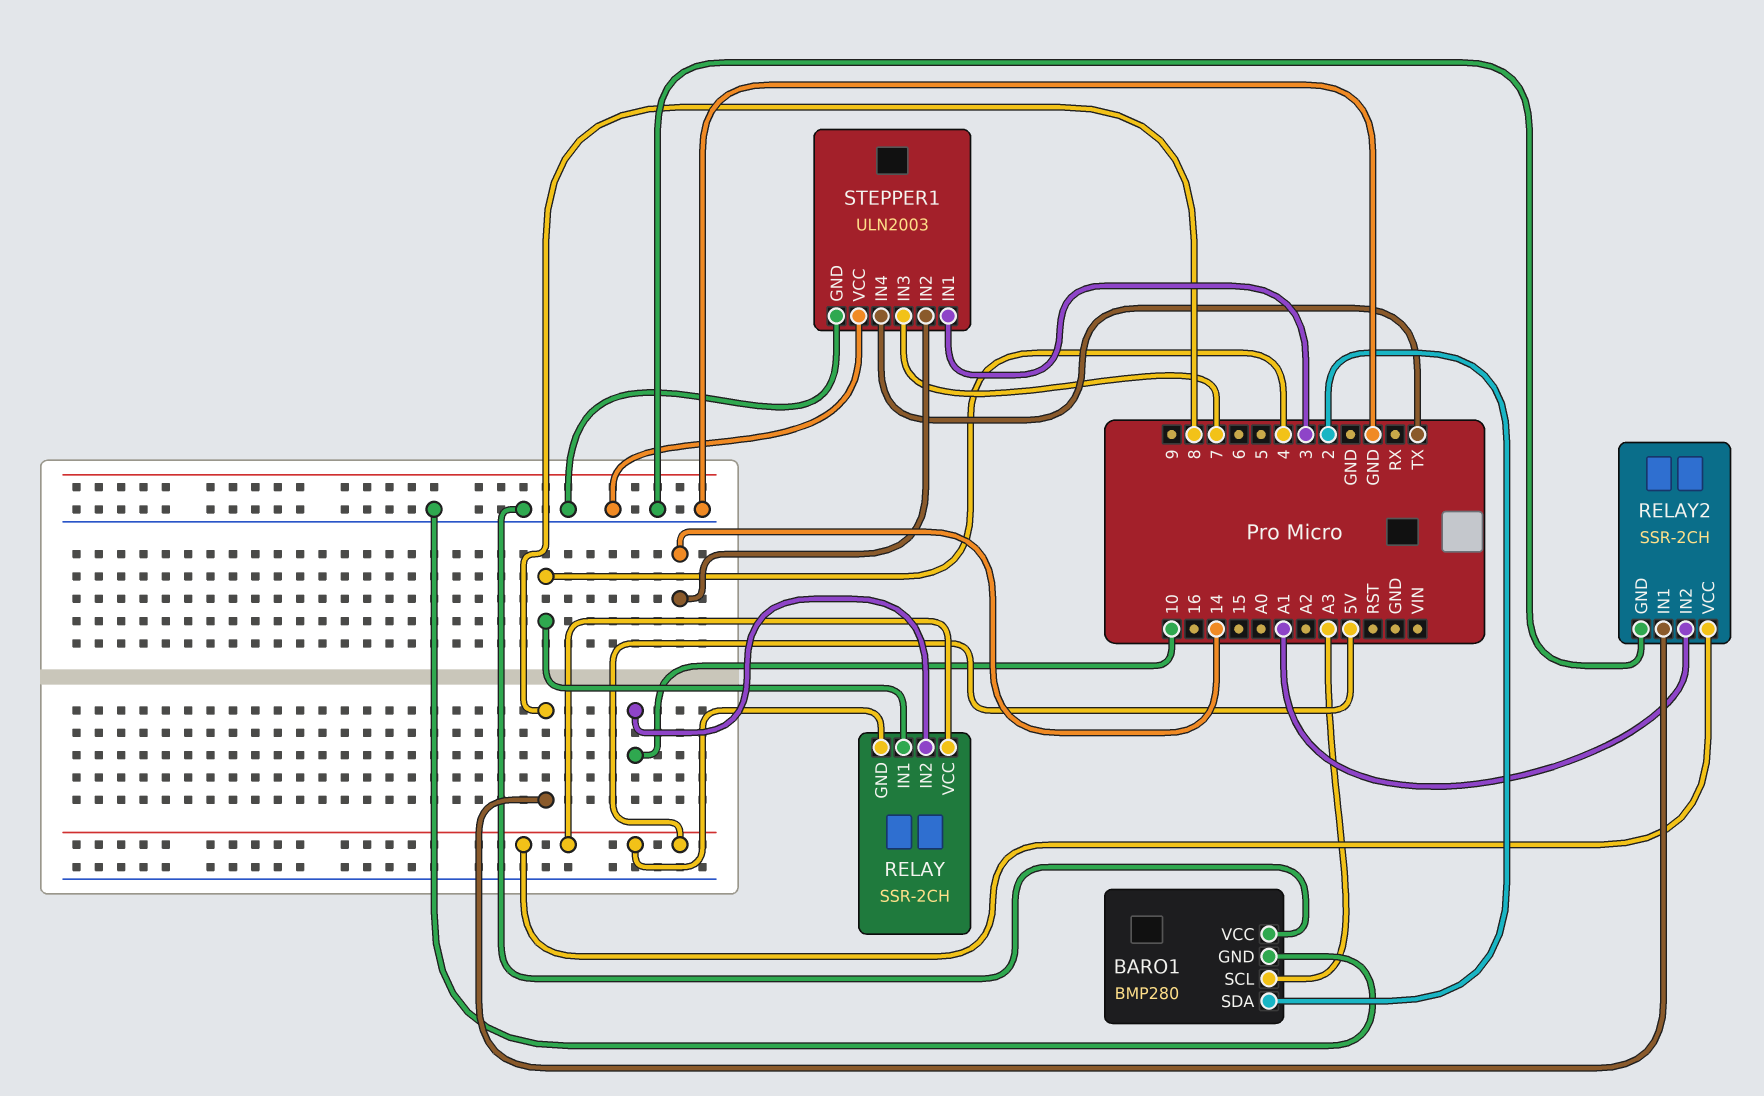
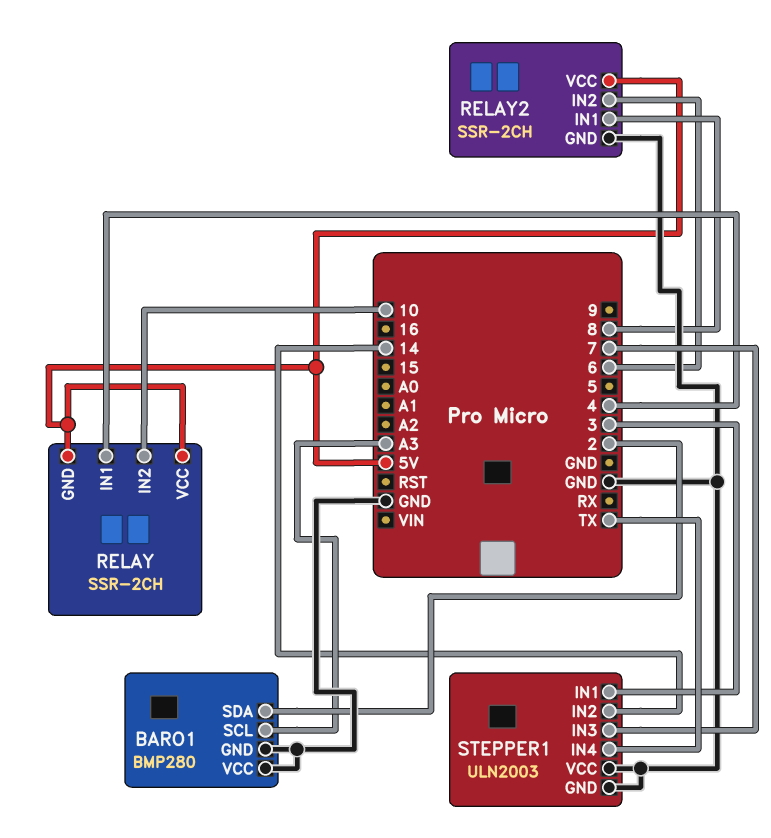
RELAY2 pin IN2: A1 -> 6

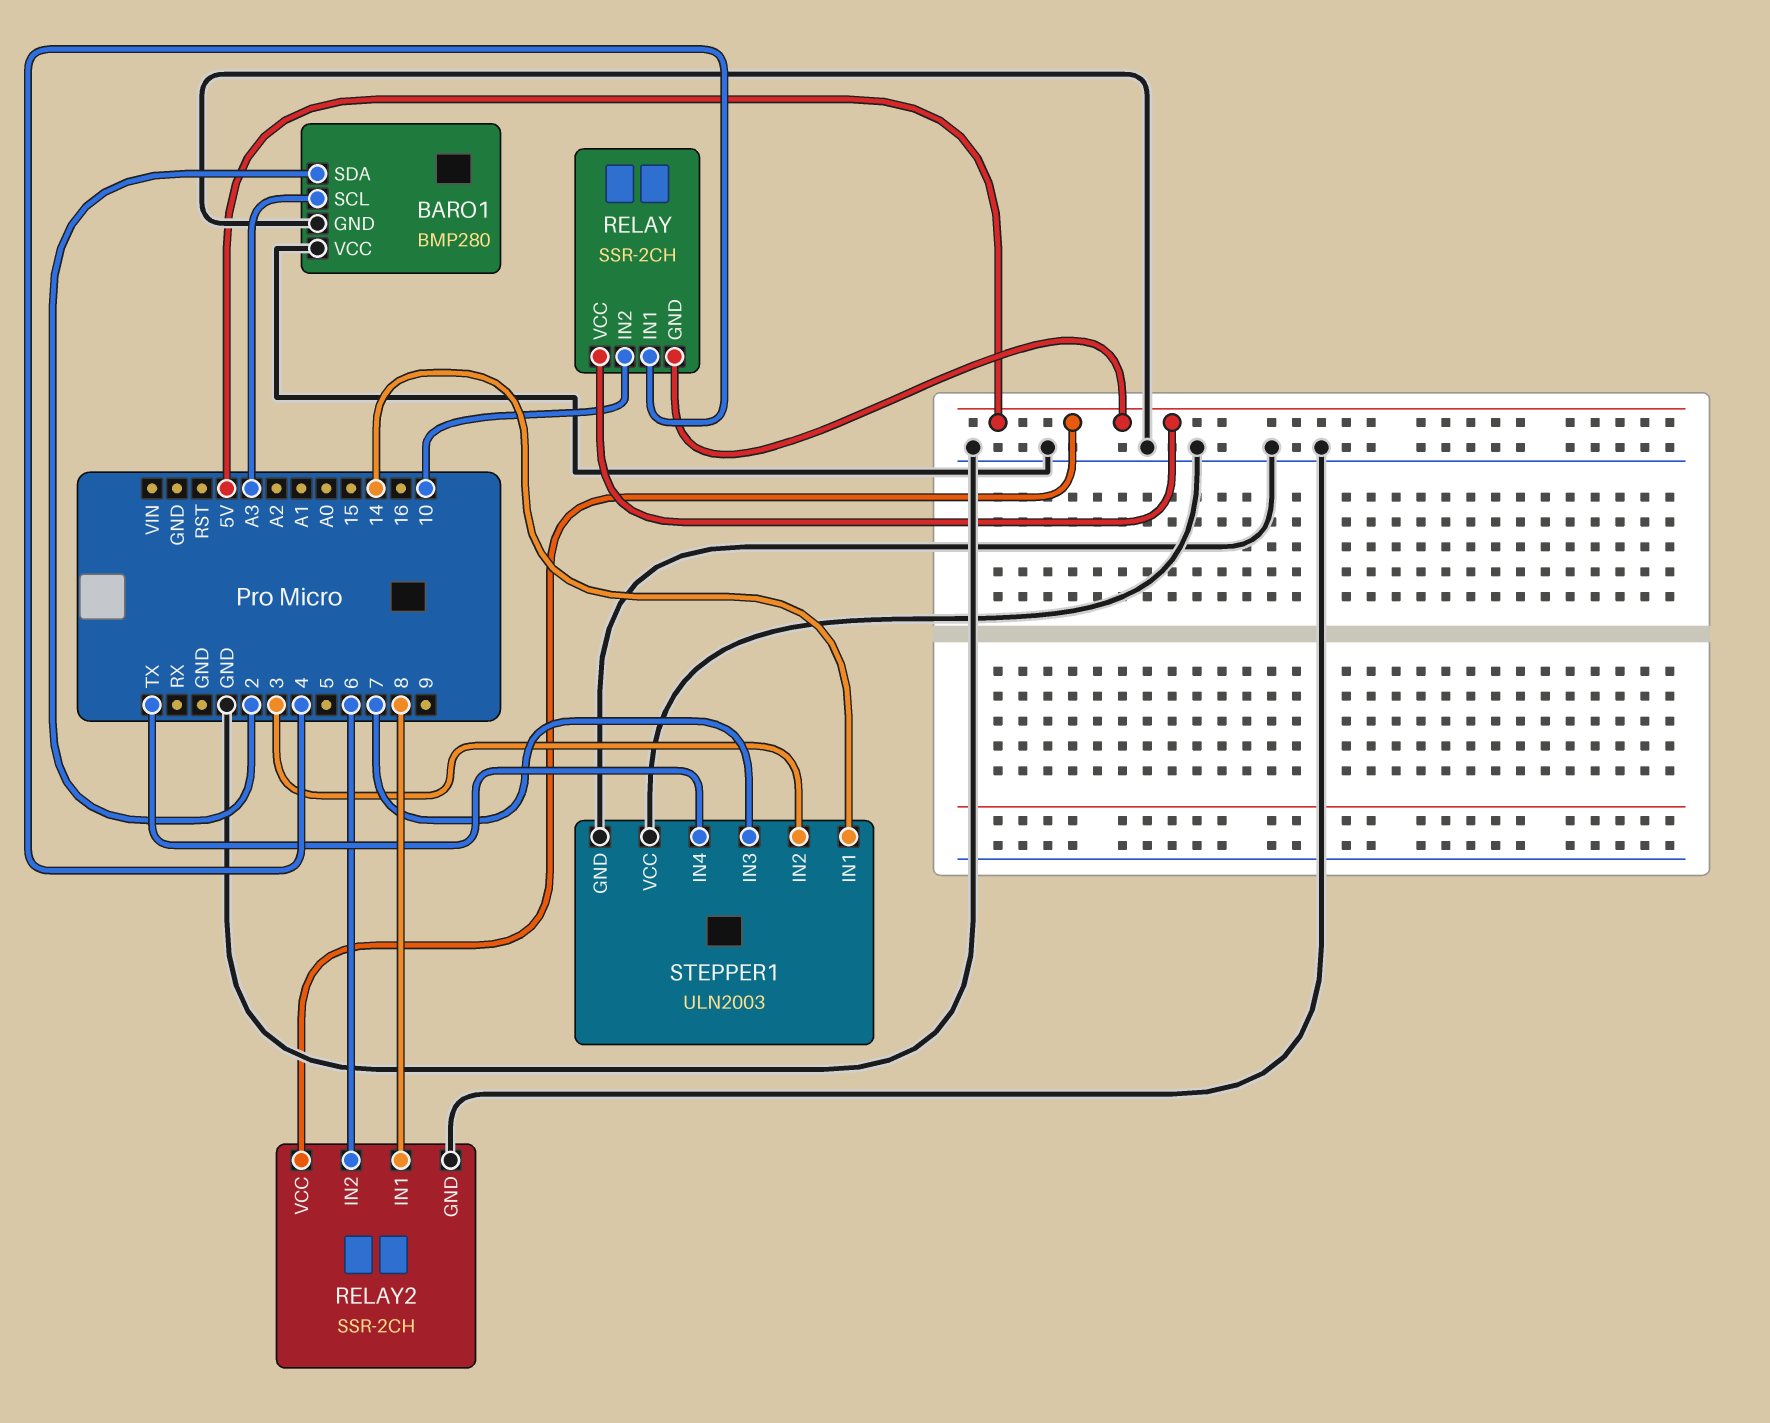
STEPPER1 pin IN1: 3 -> 14
STEPPER1 pin IN2: 14 -> 3

